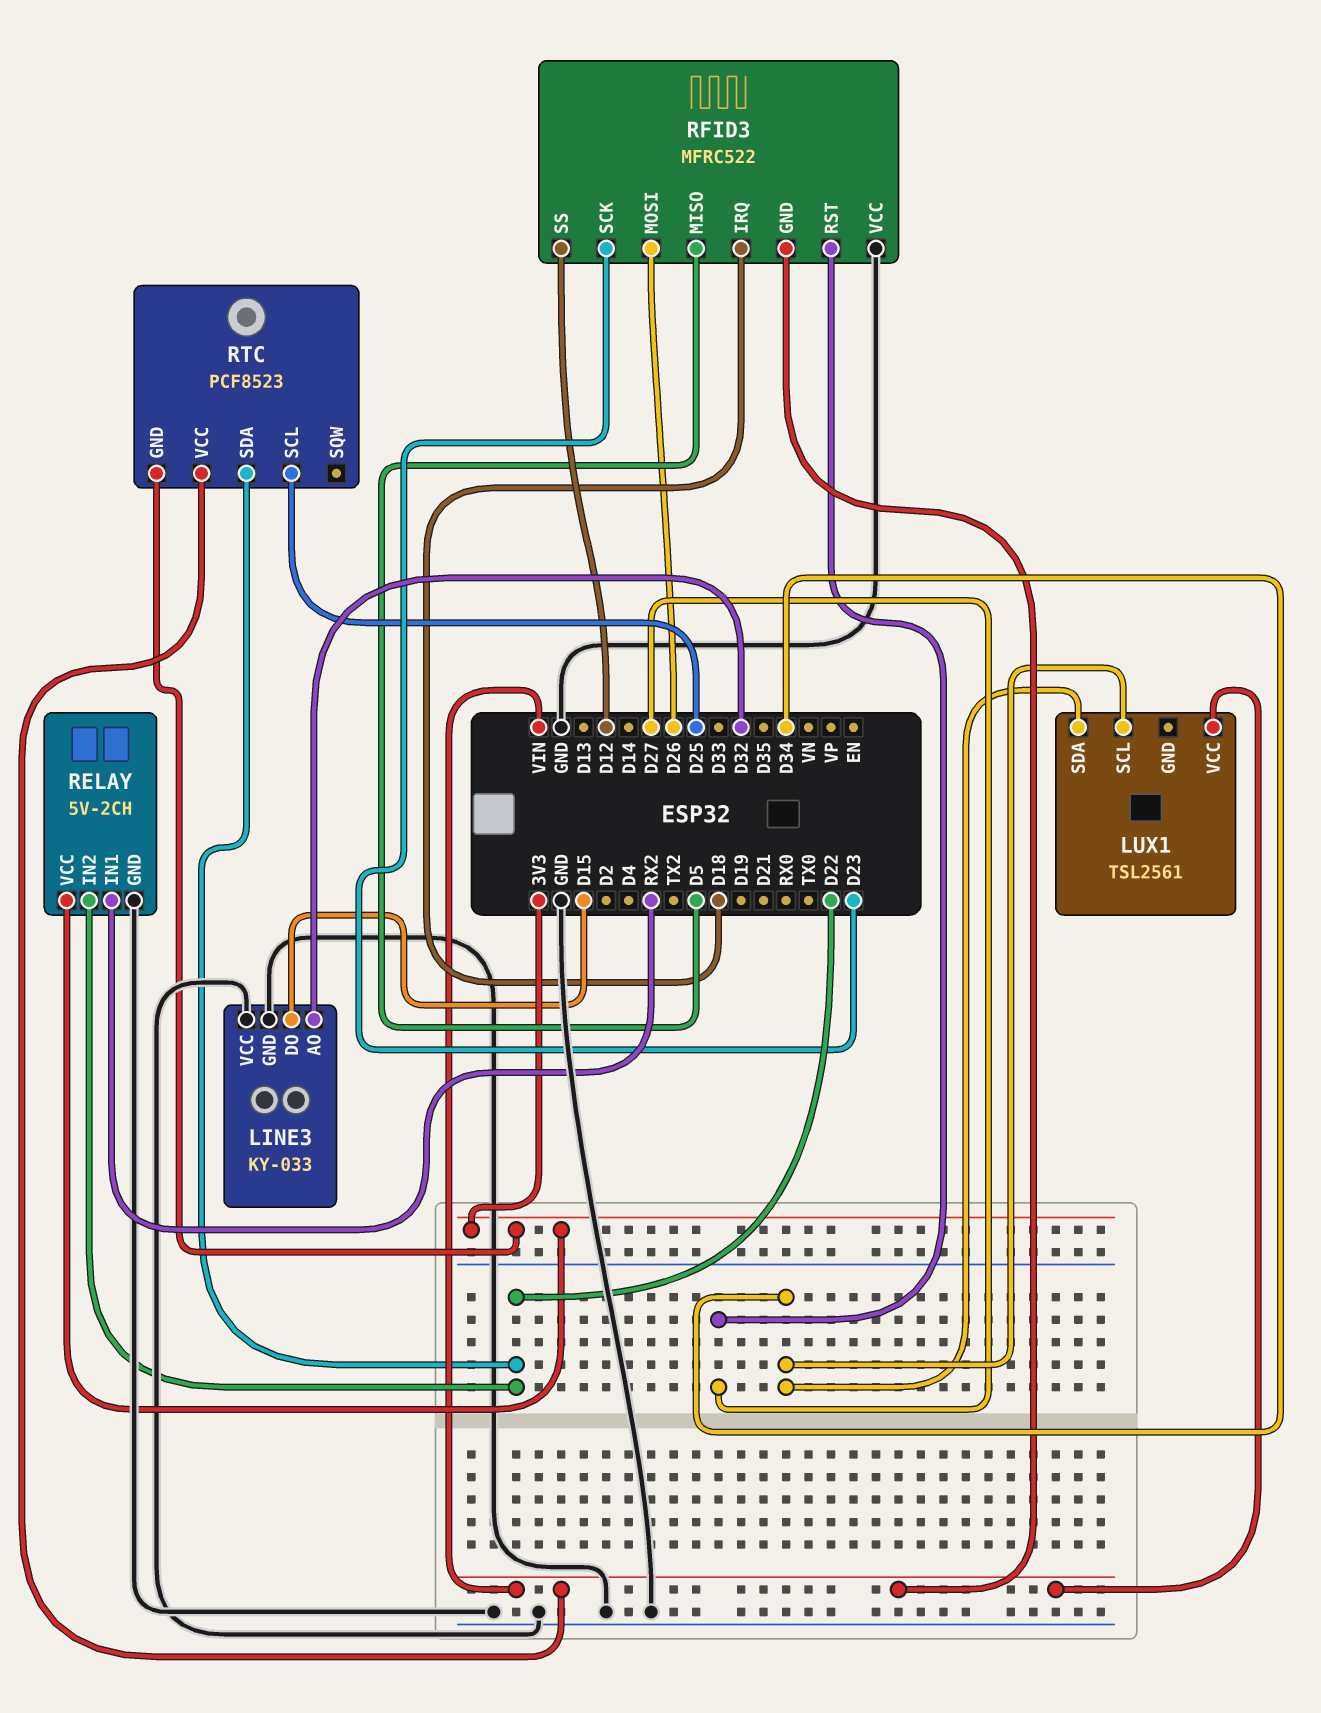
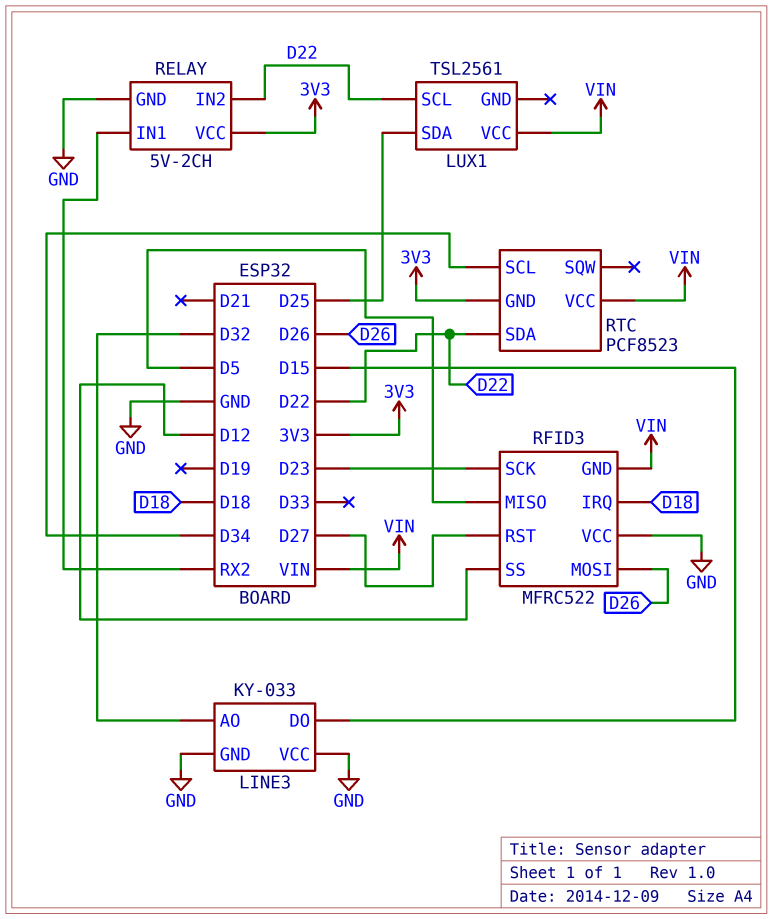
LUX1 pin SCL: D34 -> D22
LUX1 pin SDA: D34 -> D25
RTC pin SCL: D25 -> D34

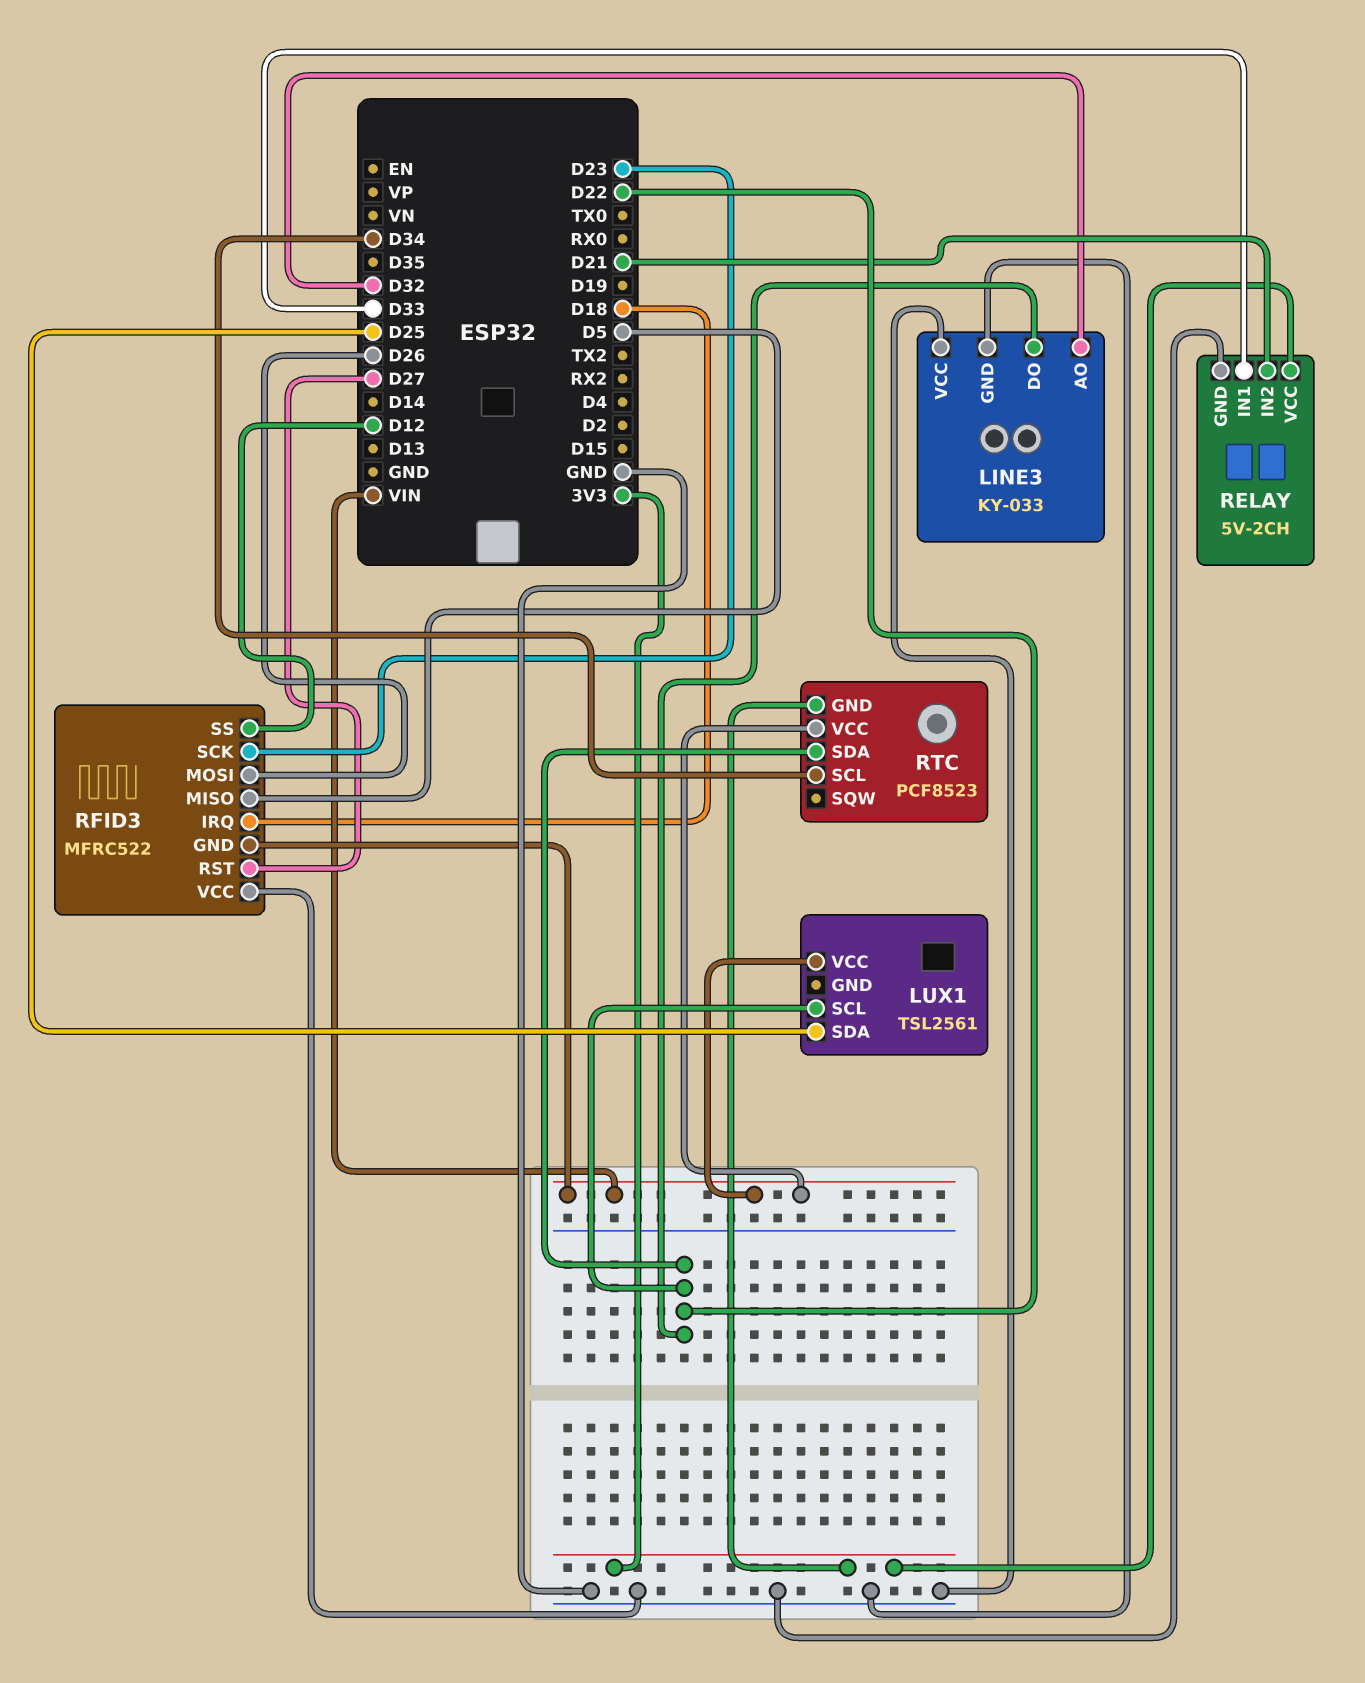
LINE3 pin DO: D15 -> D22
RELAY pin IN1: RX2 -> D33
RELAY pin IN2: D22 -> D21

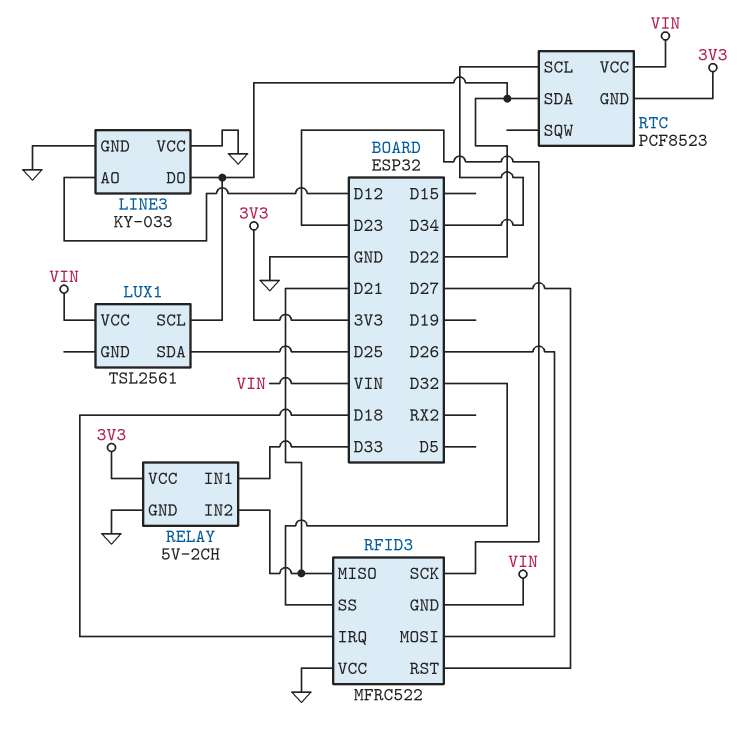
LINE3 pin AO: D32 -> D12
RFID3 pin MISO: D5 -> D21
RFID3 pin SS: D12 -> D32

